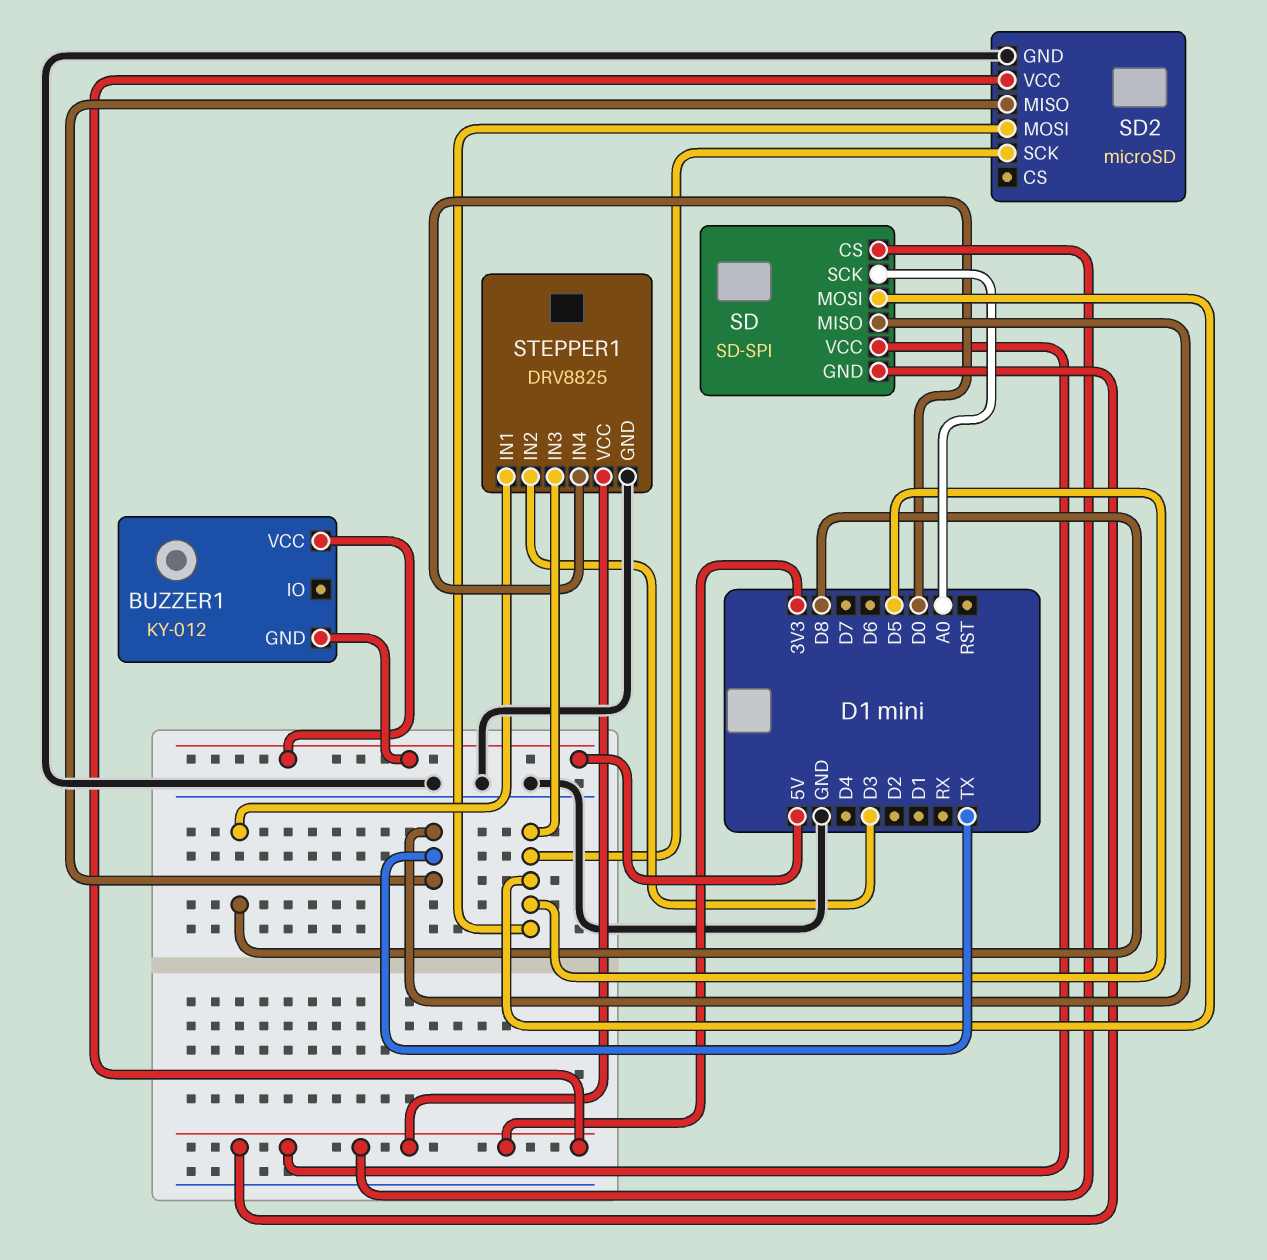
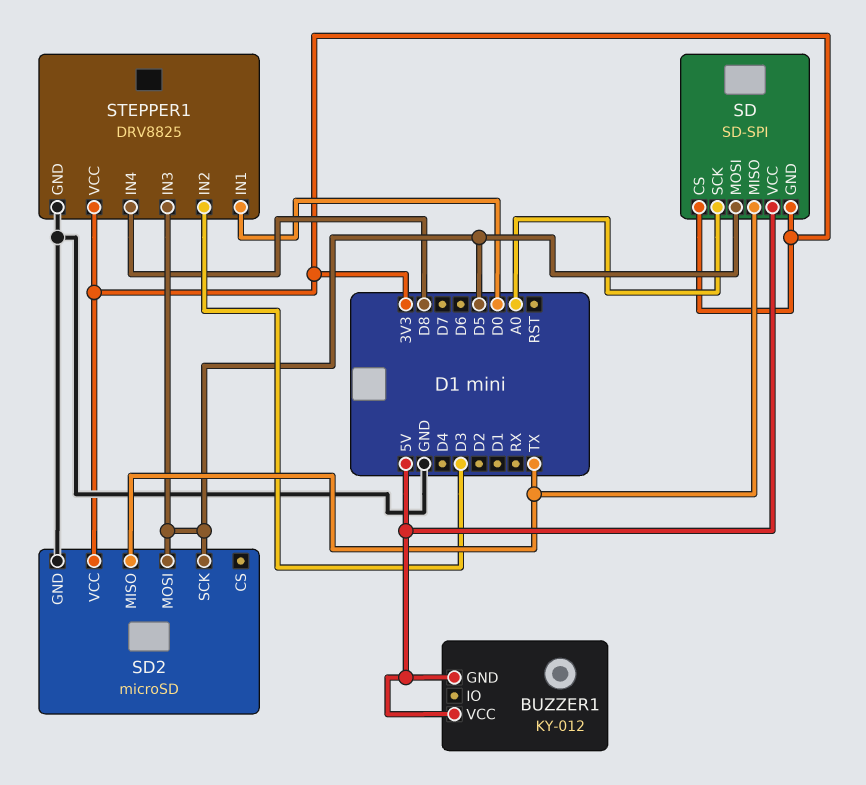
SD pin VCC: 3V3 -> 5V
STEPPER1 pin IN1: D8 -> D0
STEPPER1 pin IN4: D0 -> D8

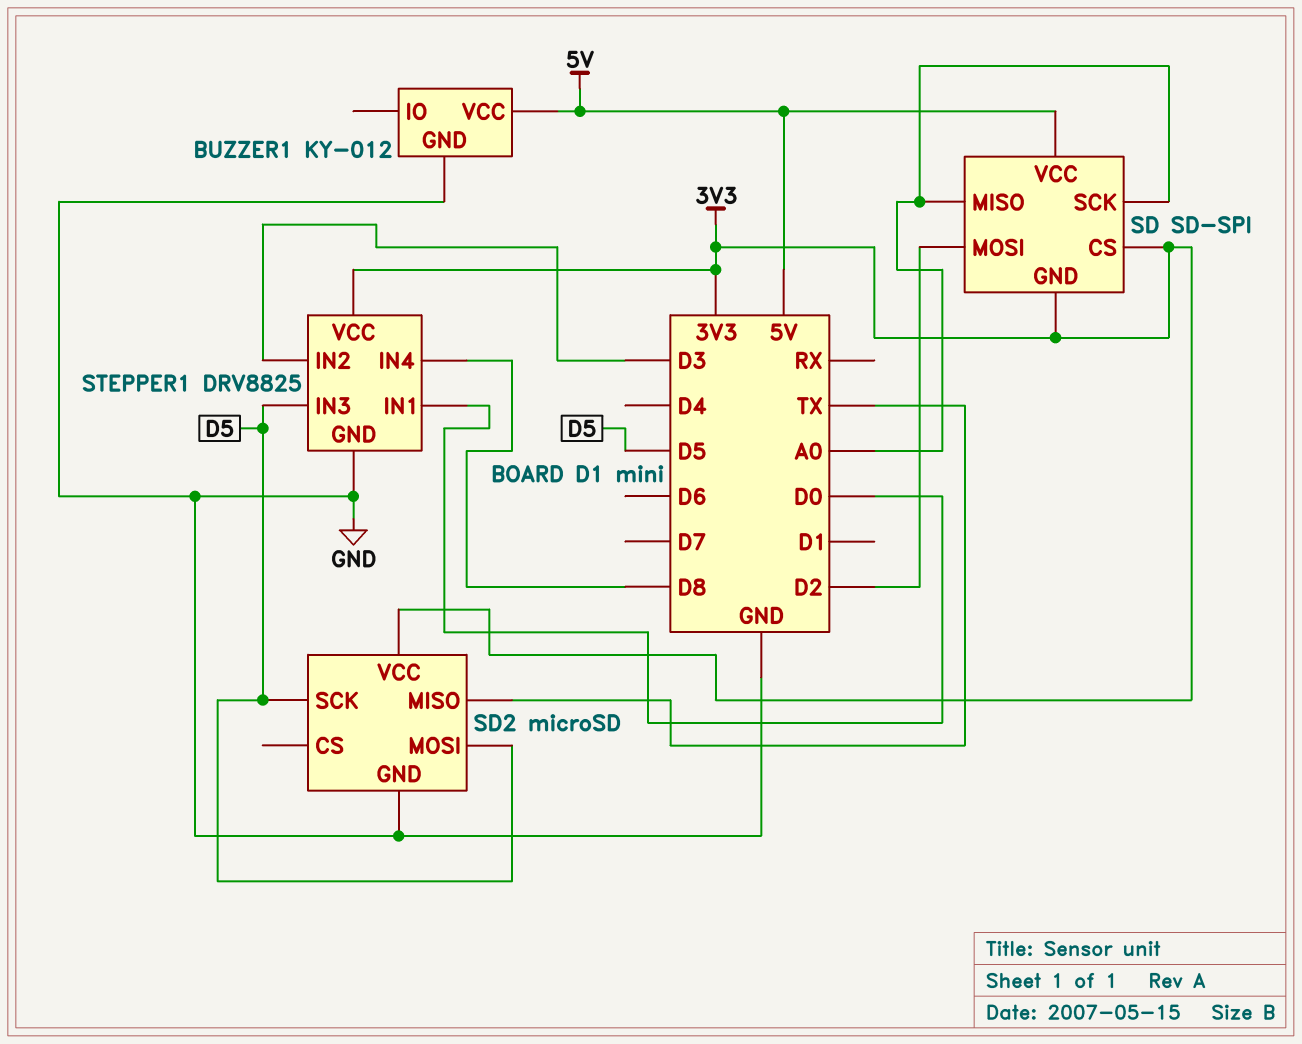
BUZZER1 pin GND: 5V -> GND
SD pin MISO: TX -> A0
SD pin MOSI: D5 -> D2

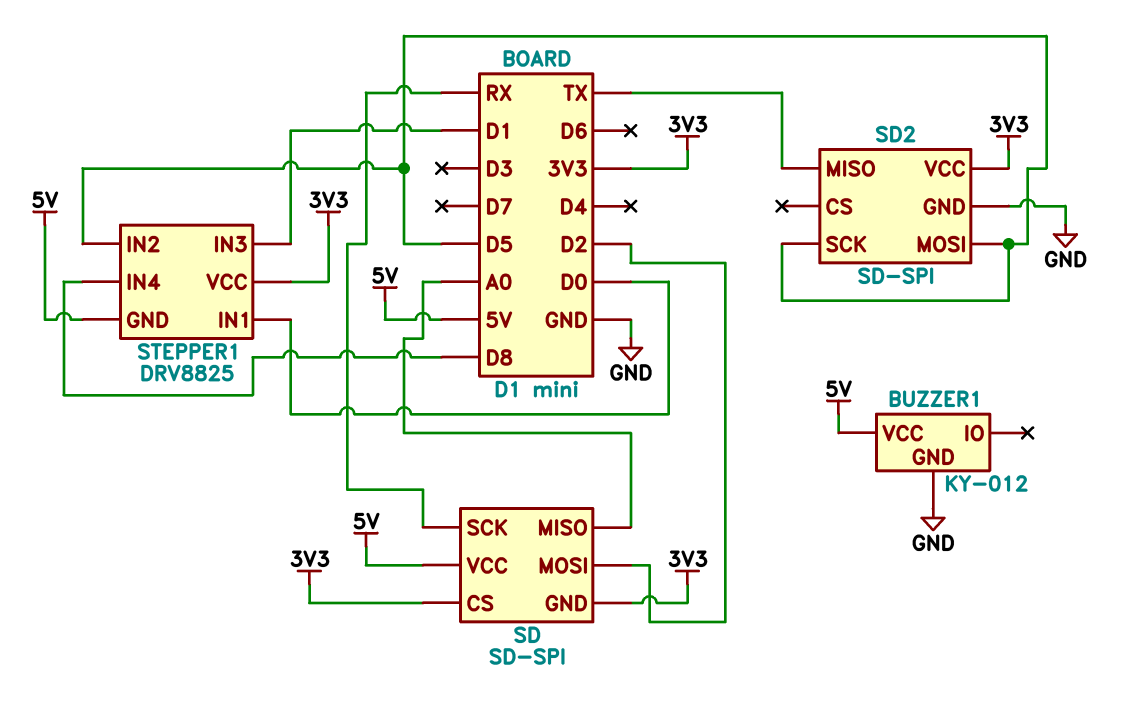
SD pin SCK: A0 -> RX
SD2: microSD -> SD-SPI
STEPPER1 pin GND: GND -> 5V
STEPPER1 pin IN2: D3 -> D5
STEPPER1 pin IN3: D5 -> D1

